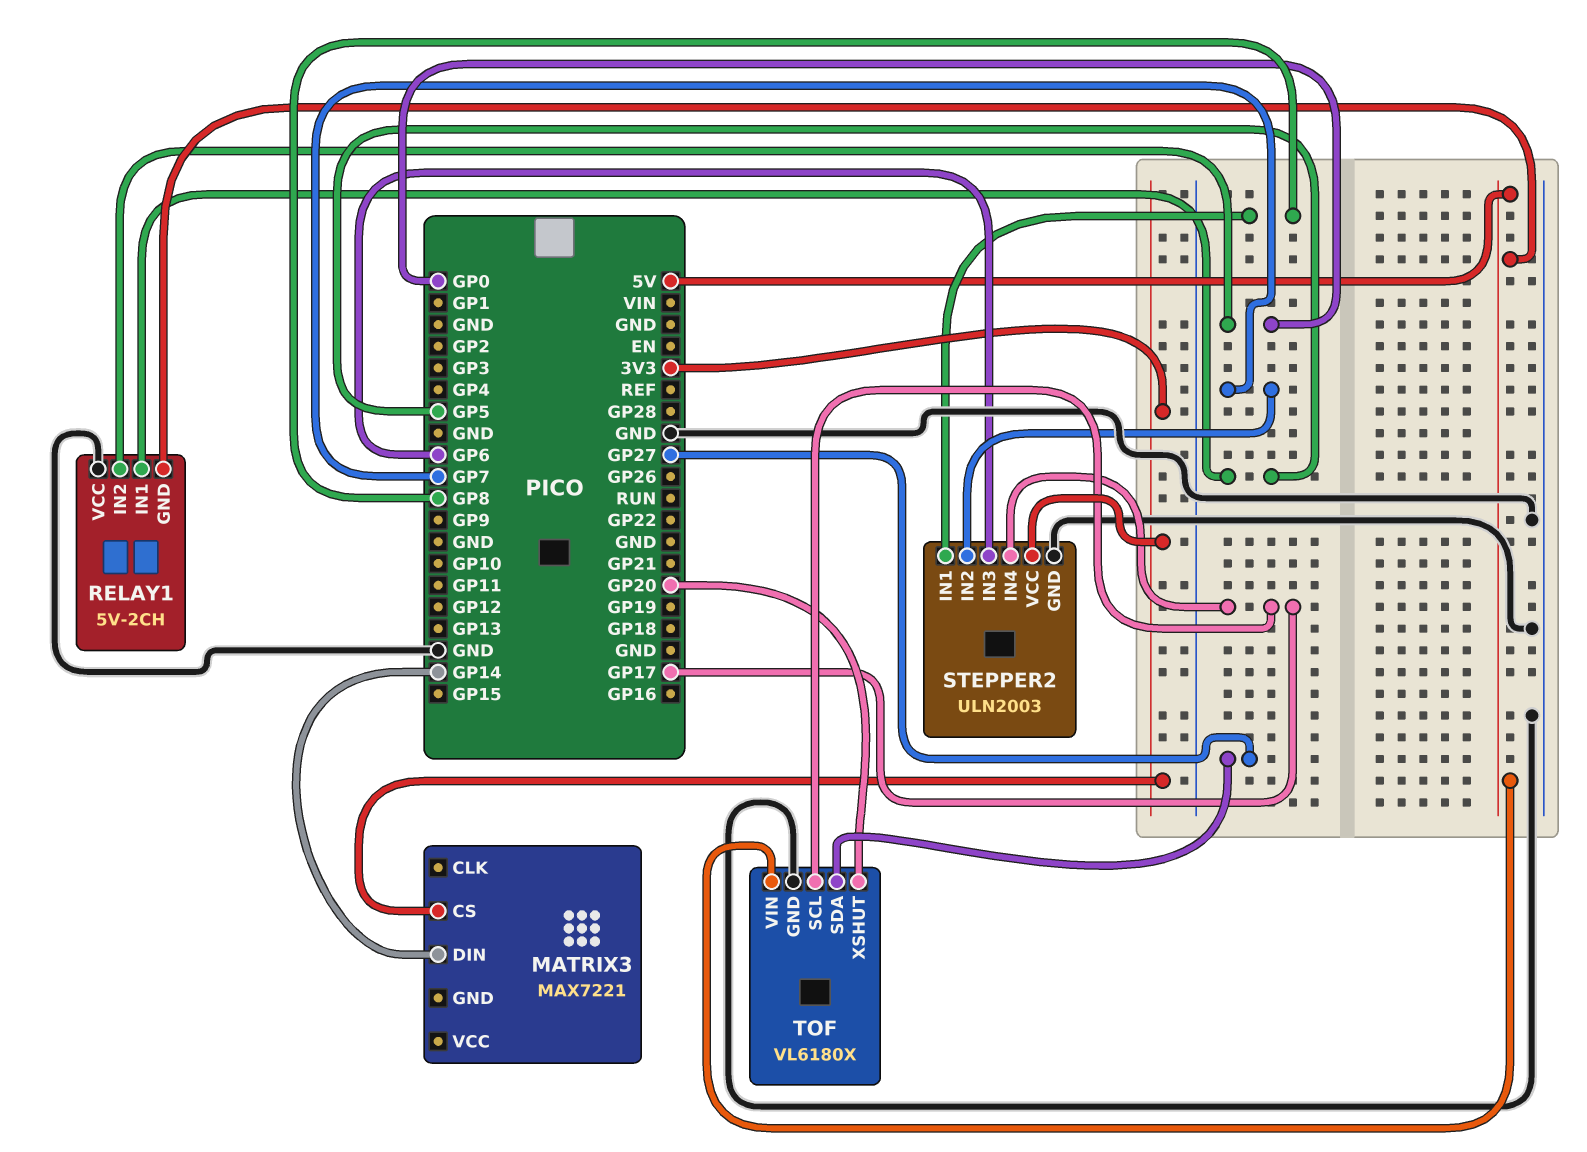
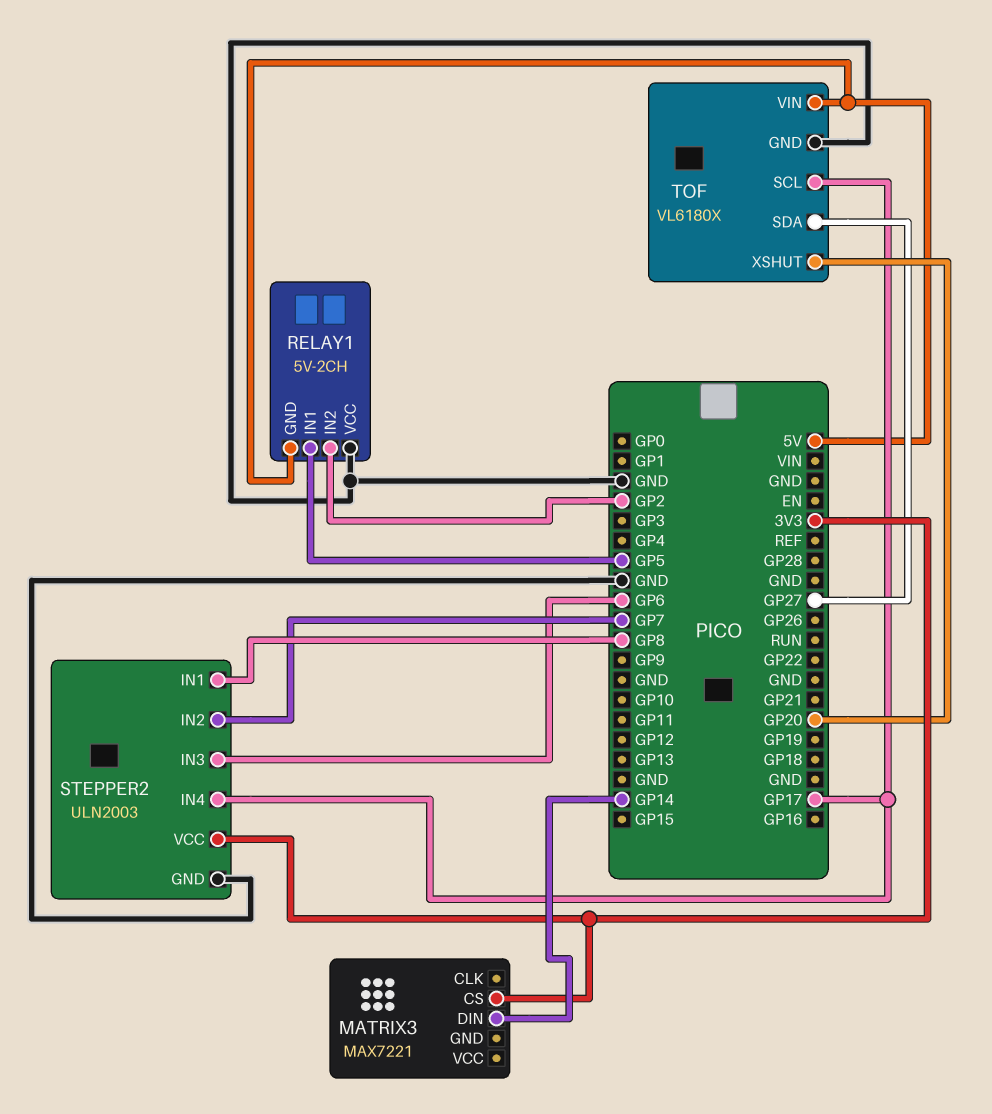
RELAY1 pin IN2: GP0 -> GP2

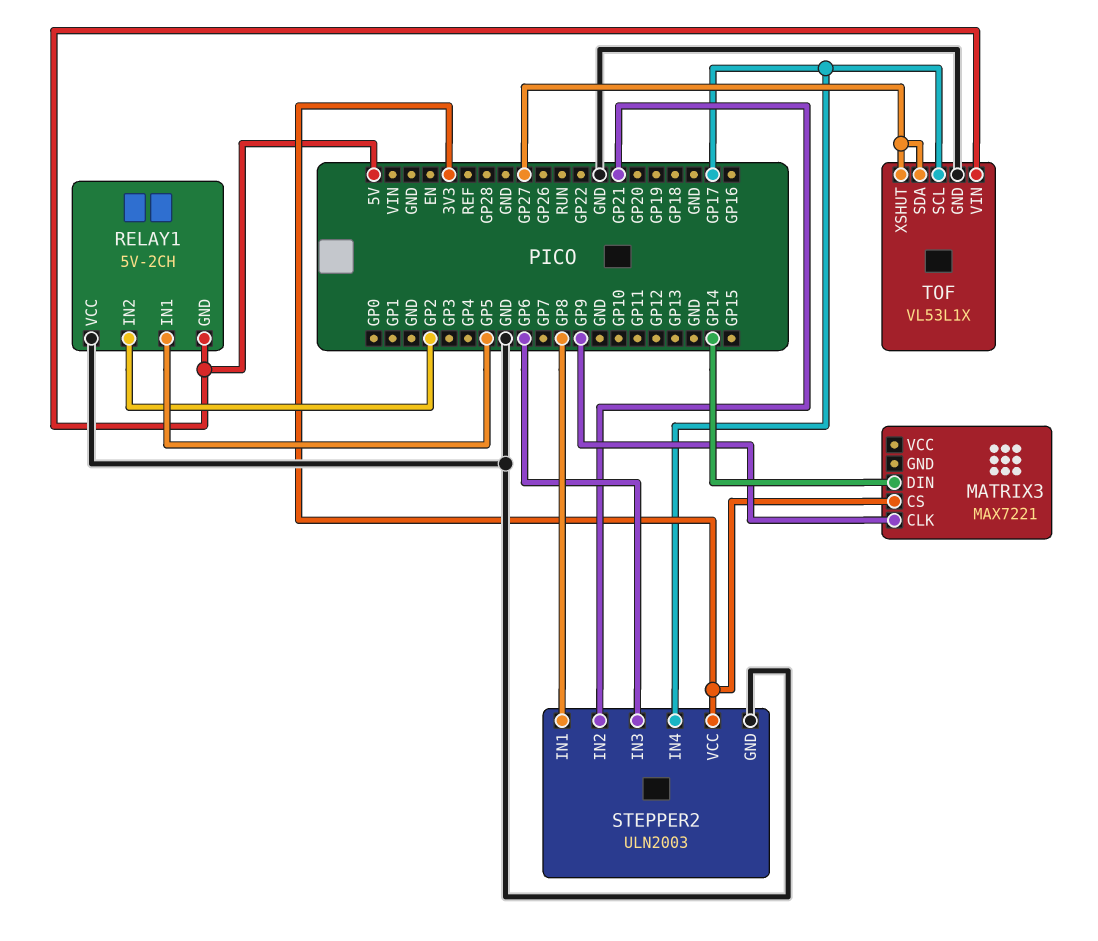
MATRIX3 pin CLK: none -> GP9
STEPPER2 pin IN2: GP7 -> GP21
TOF: VL6180X -> VL53L1X
TOF pin XSHUT: GP20 -> GP27

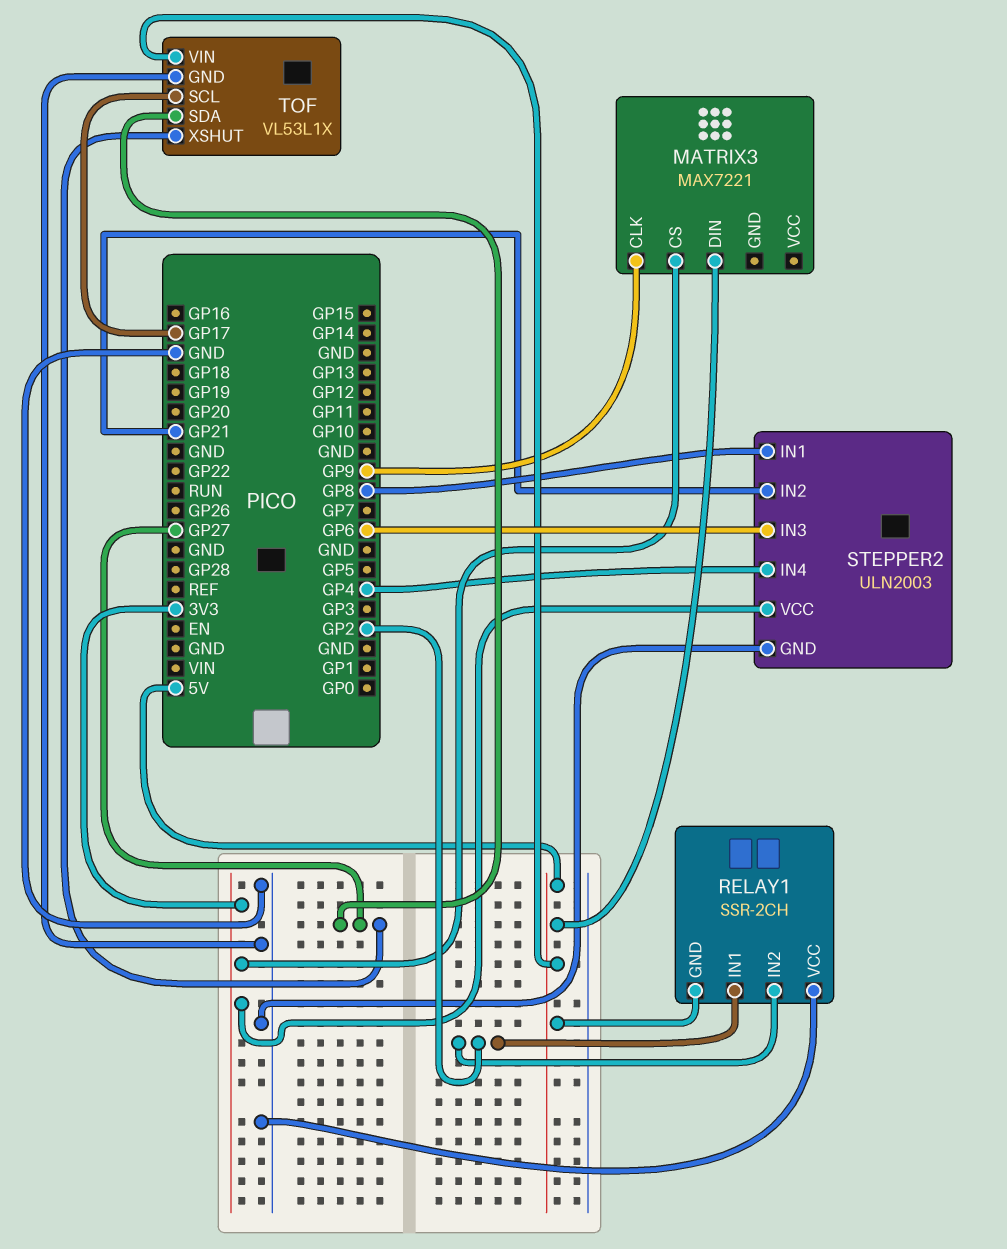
MATRIX3 pin DIN: GP14 -> 5V
RELAY1: 5V-2CH -> SSR-2CH
RELAY1 pin IN1: GP5 -> GP2
STEPPER2 pin IN4: GP17 -> GP4

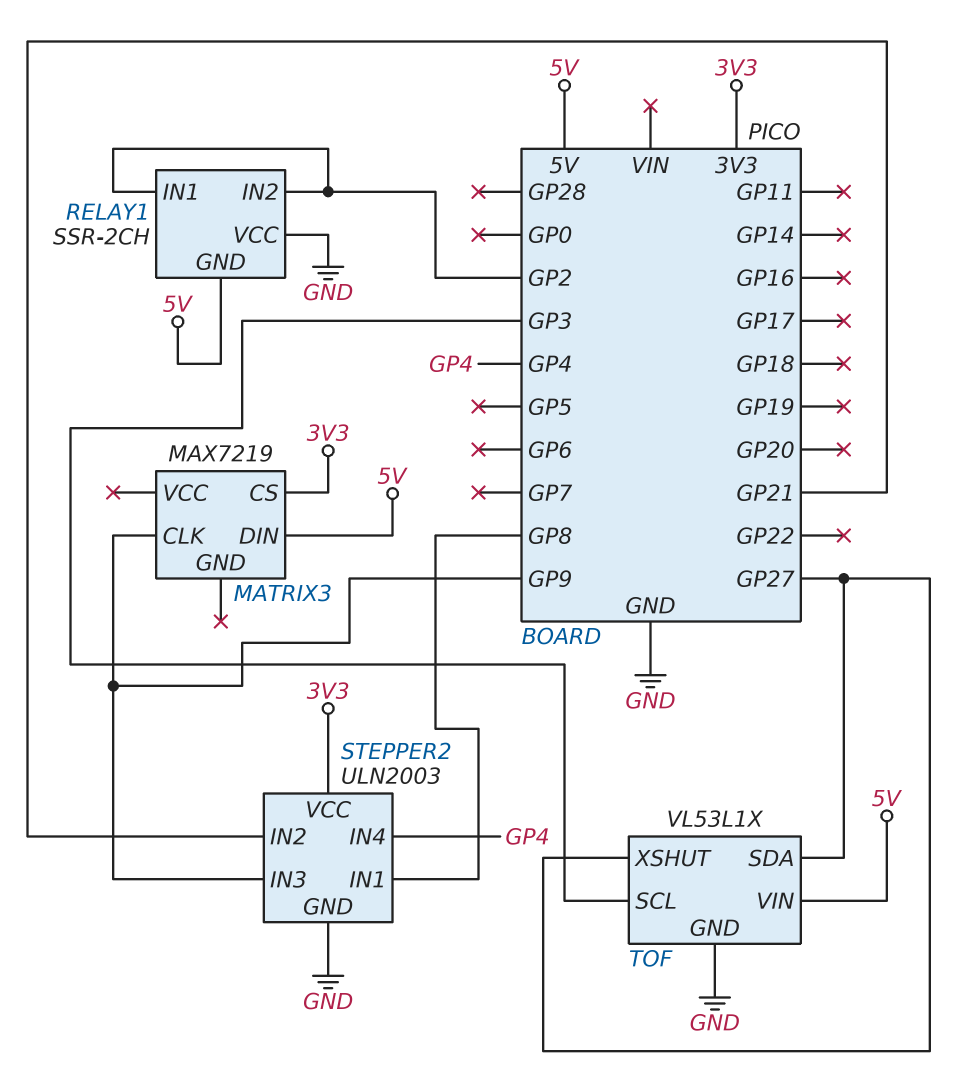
MATRIX3: MAX7221 -> MAX7219
STEPPER2 pin IN3: GP6 -> GP9
TOF pin SCL: GP17 -> GP3

